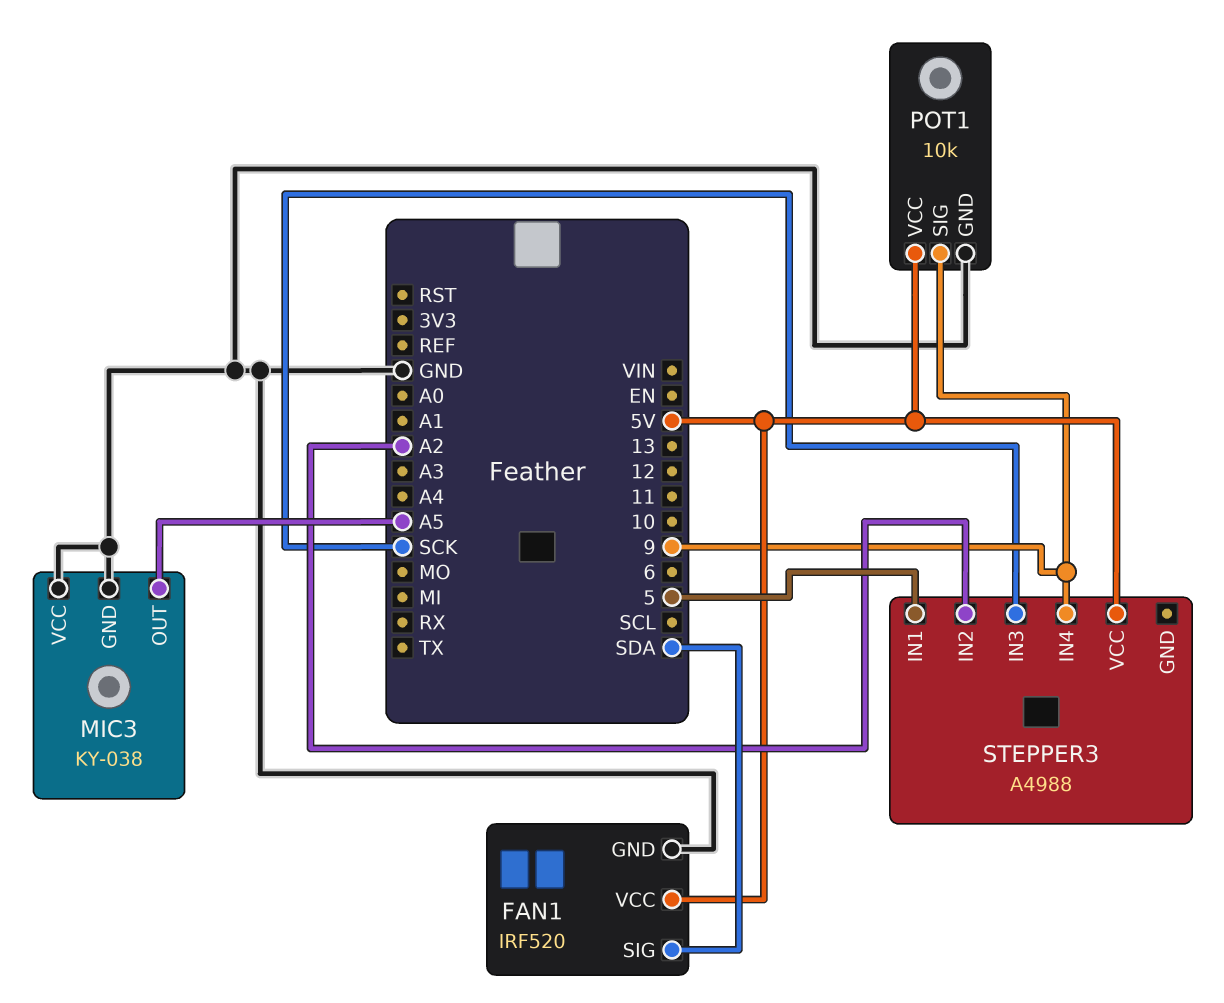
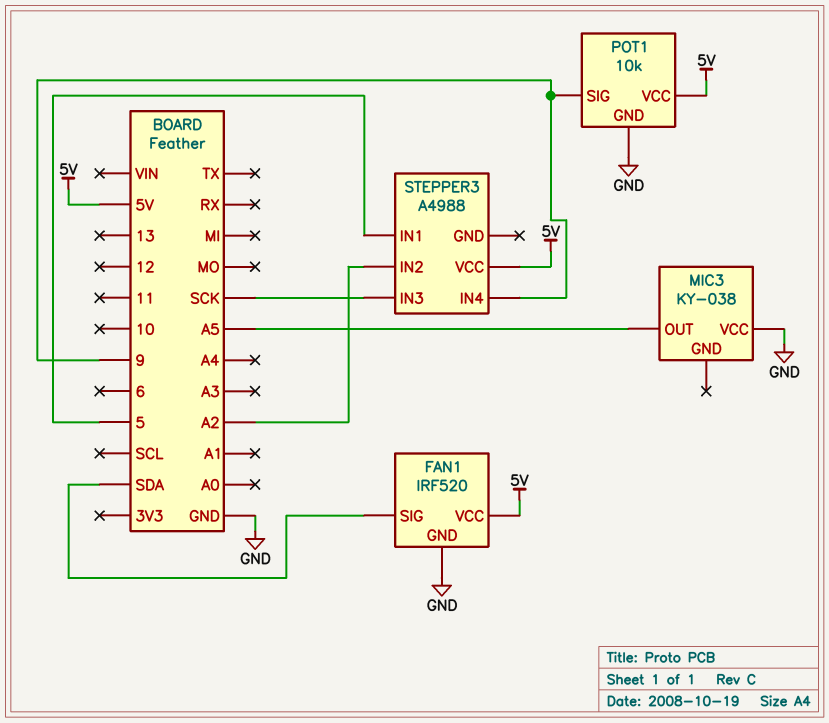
MIC3 pin GND: GND -> none

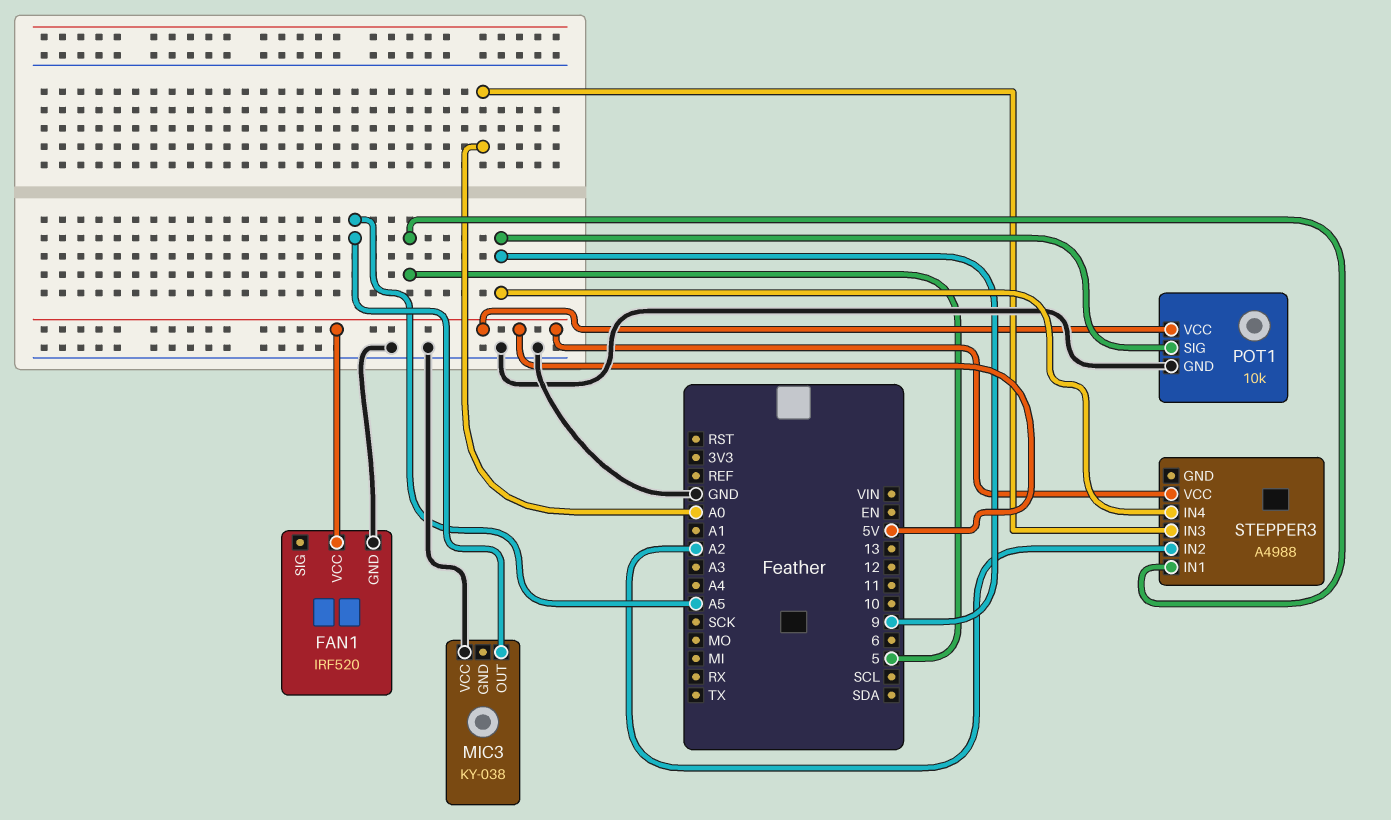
FAN1 pin SIG: SDA -> none
STEPPER3 pin IN3: SCK -> A0

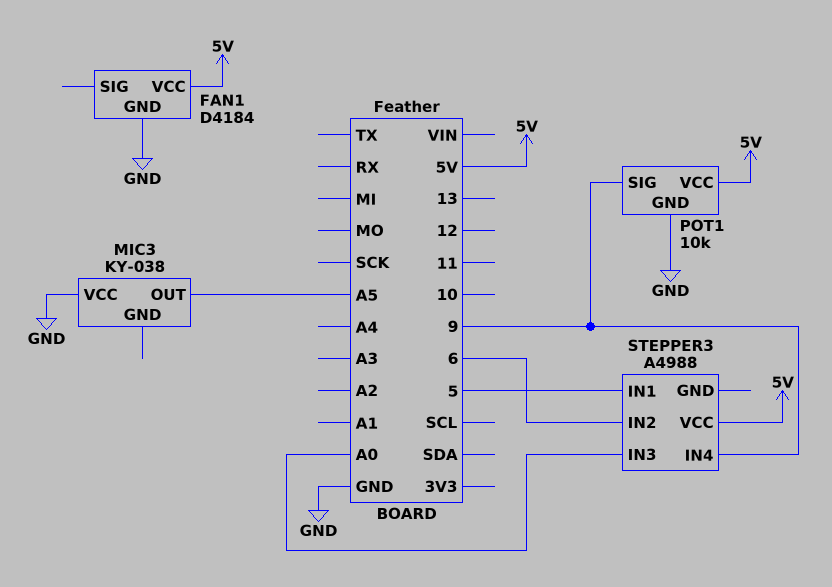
FAN1: IRF520 -> D4184
STEPPER3 pin IN2: A2 -> 6

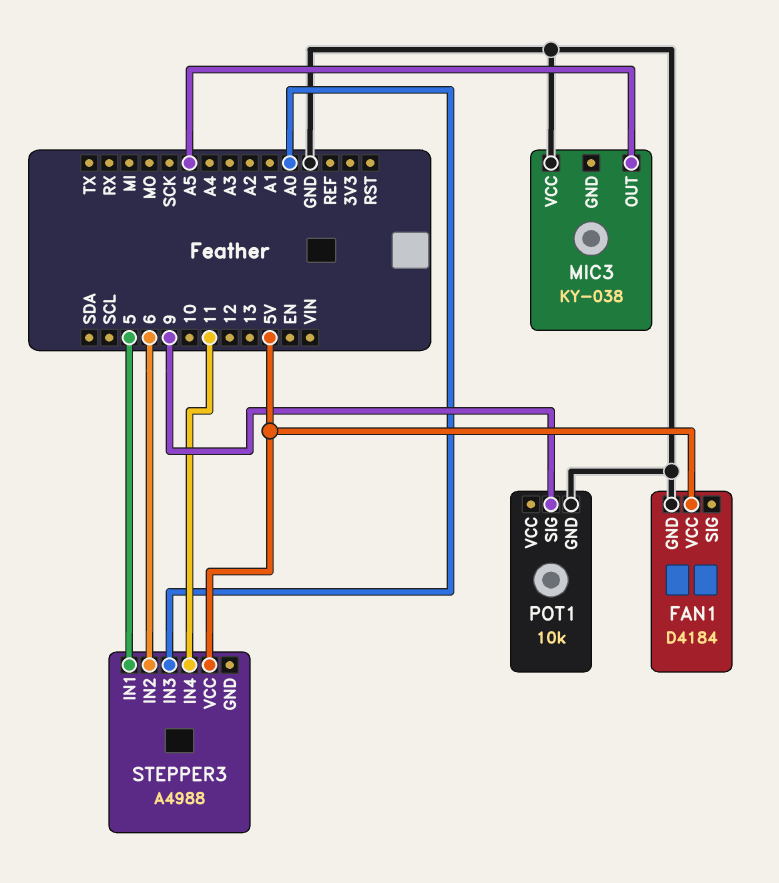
POT1 pin VCC: 5V -> none
STEPPER3 pin IN4: 9 -> 11

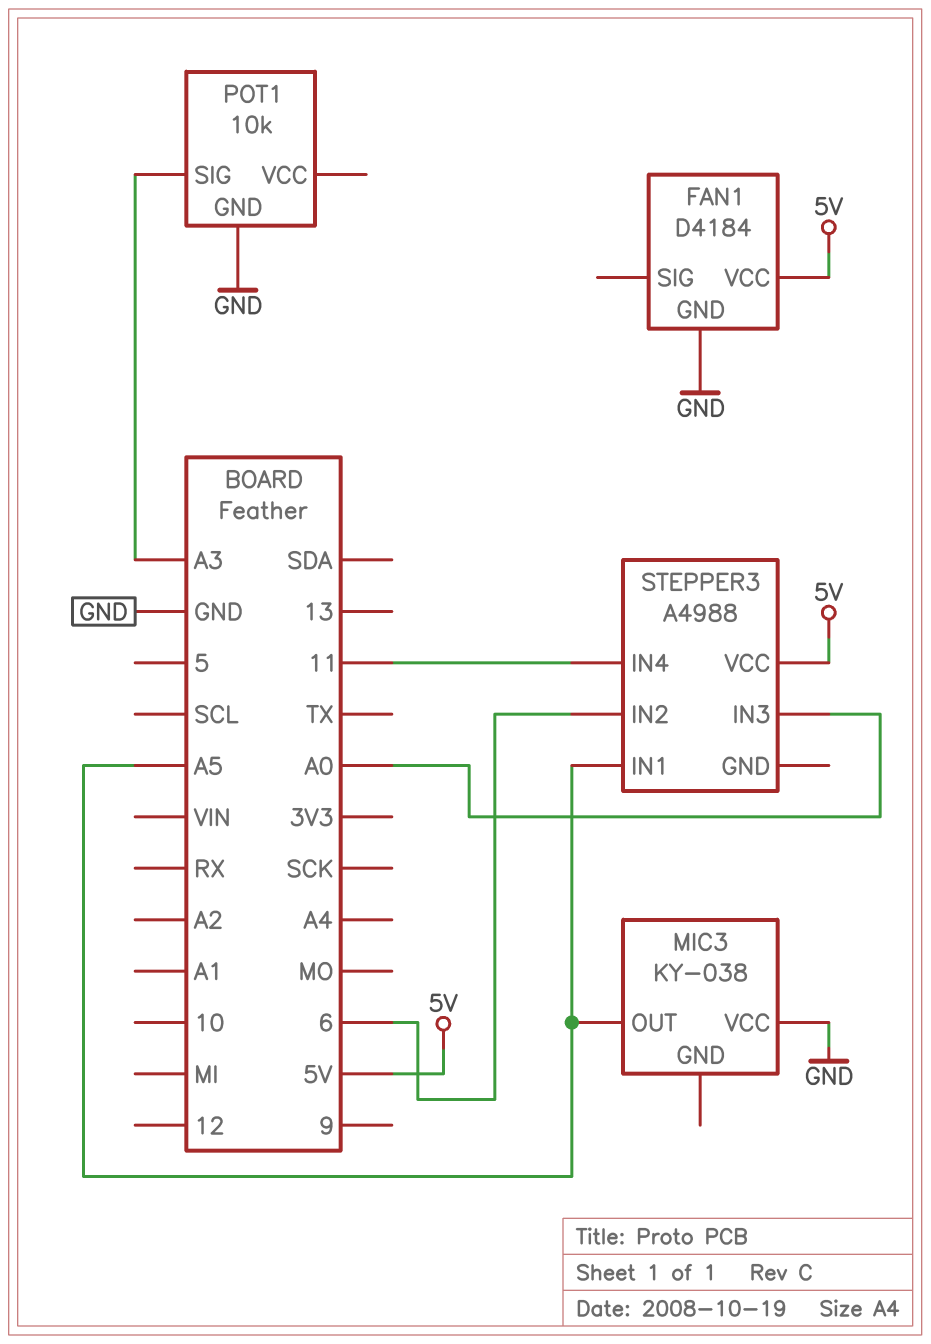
POT1 pin SIG: 9 -> A3
STEPPER3 pin IN1: 5 -> A5

